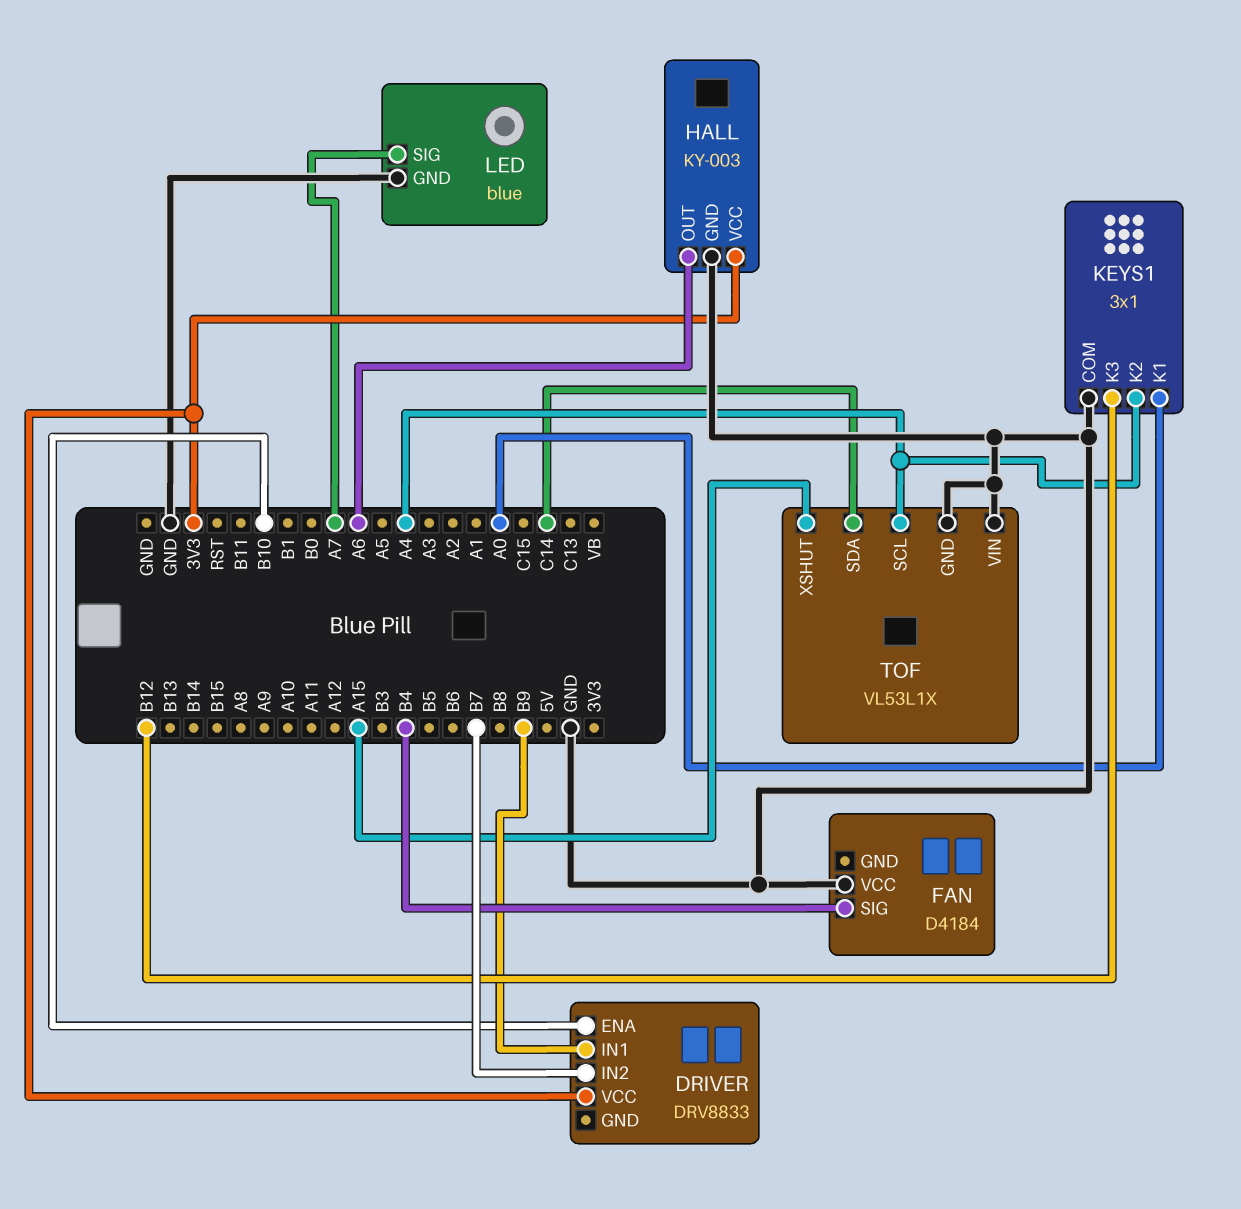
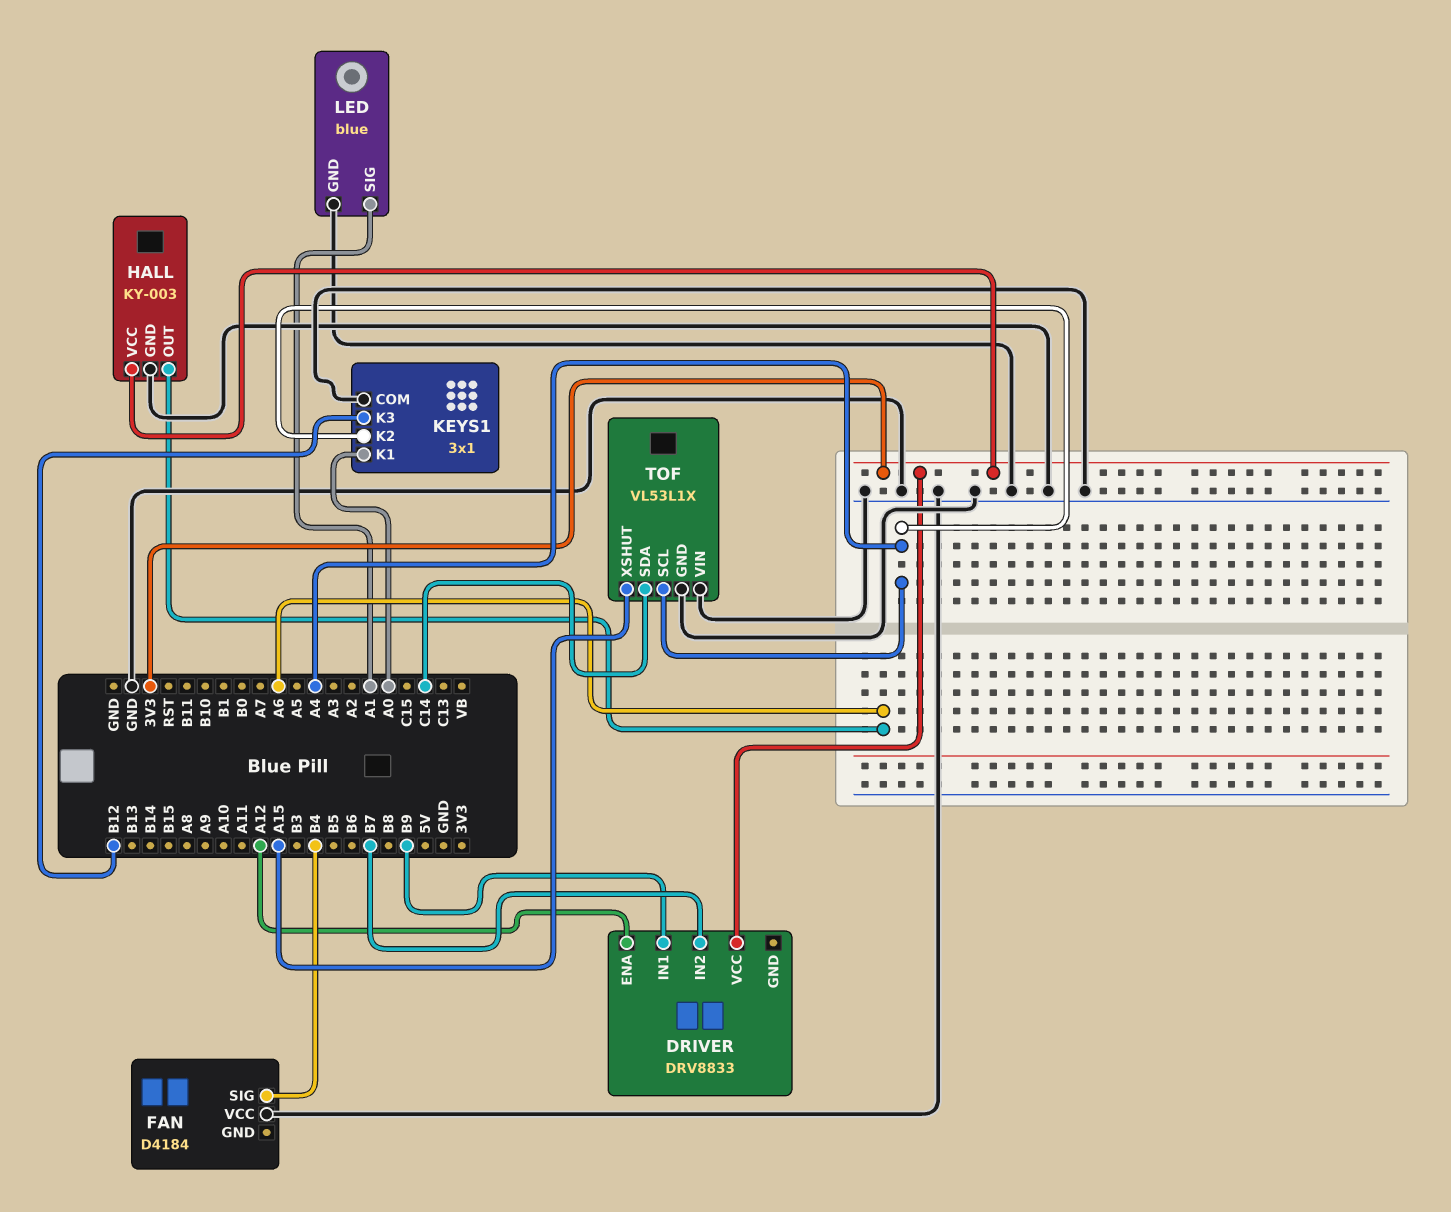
DRIVER pin ENA: B10 -> A12
LED pin SIG: A7 -> A1

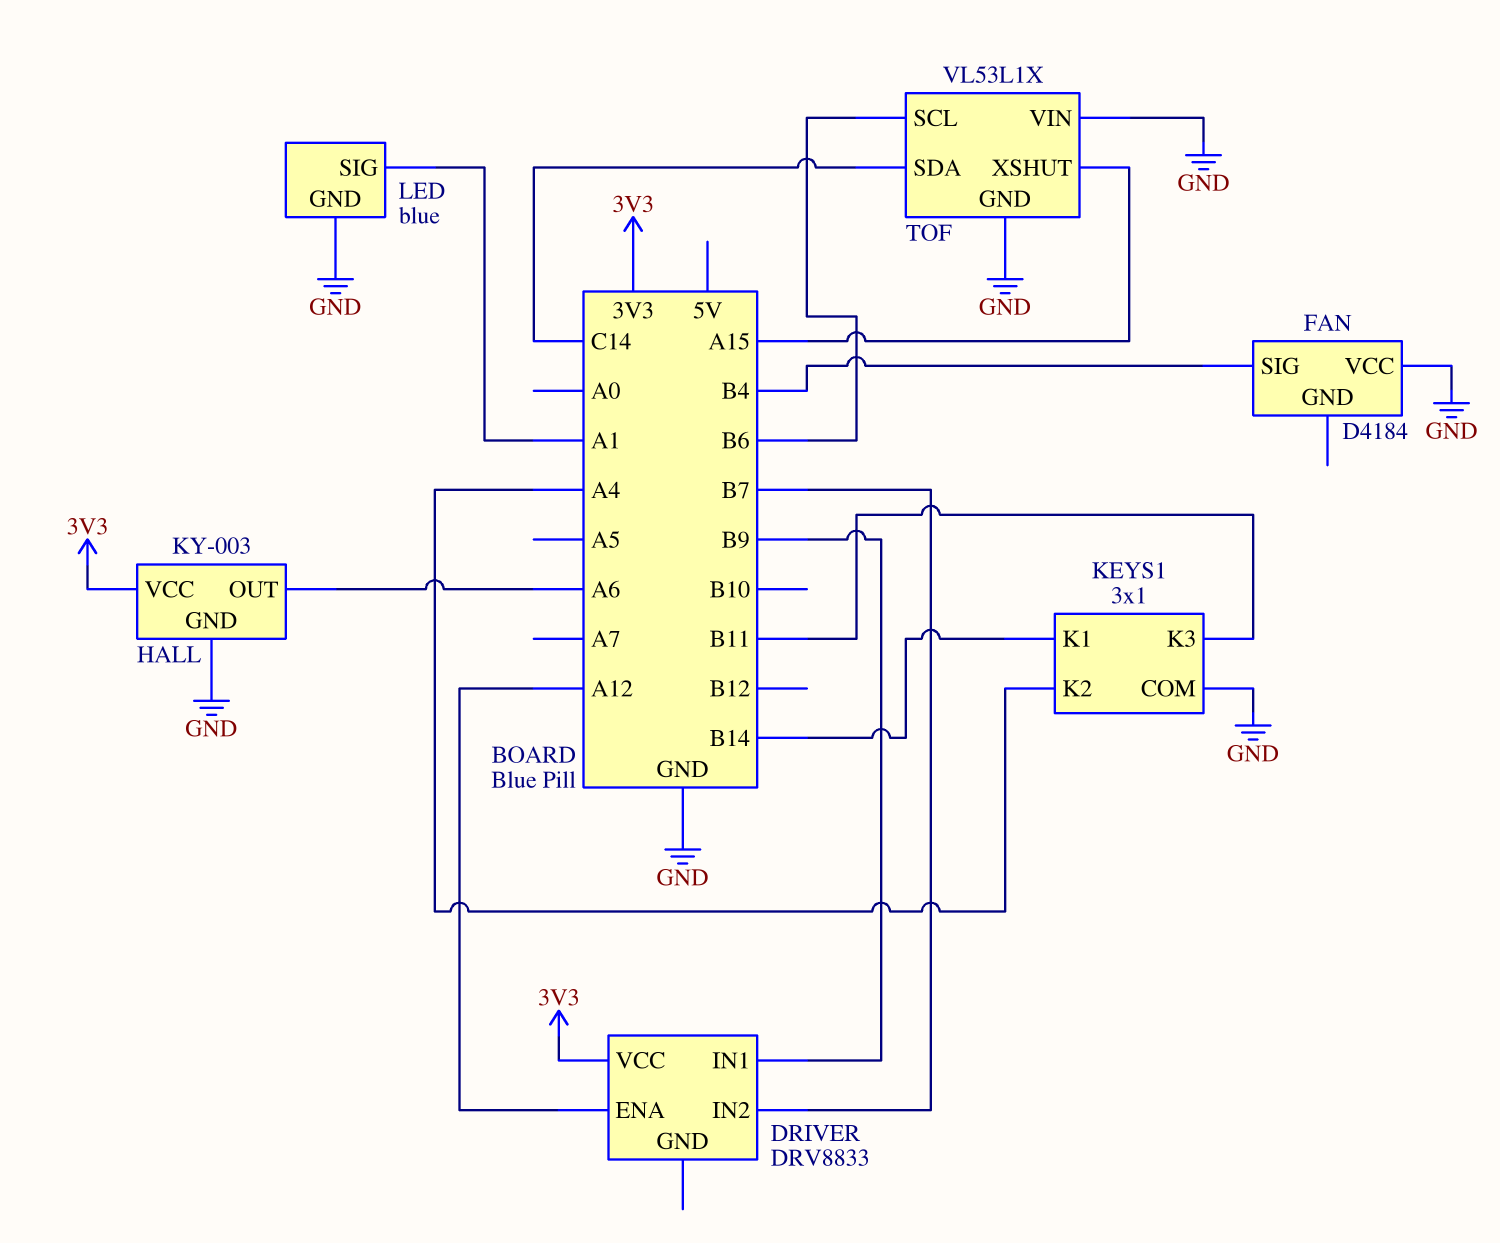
KEYS1 pin K1: A0 -> B14
KEYS1 pin K3: B12 -> B11
TOF pin SCL: A4 -> B6

